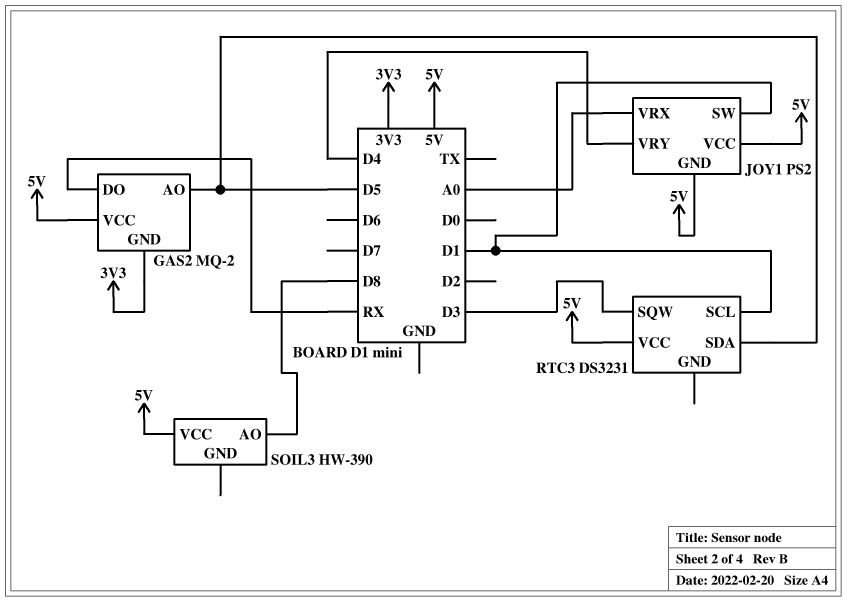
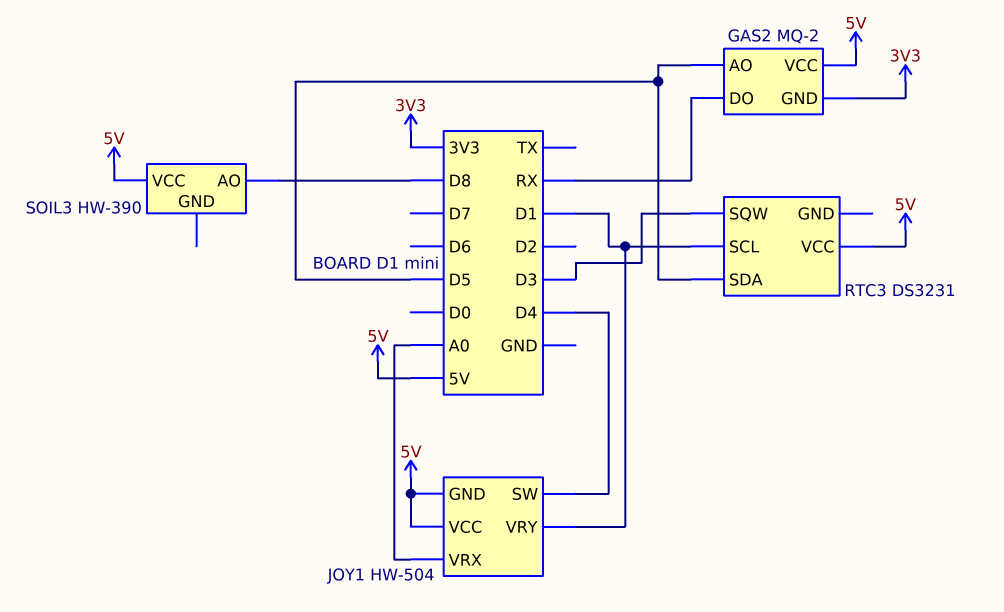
JOY1: PS2 -> HW-504
JOY1 pin SW: D1 -> D4
JOY1 pin VRY: D4 -> D1

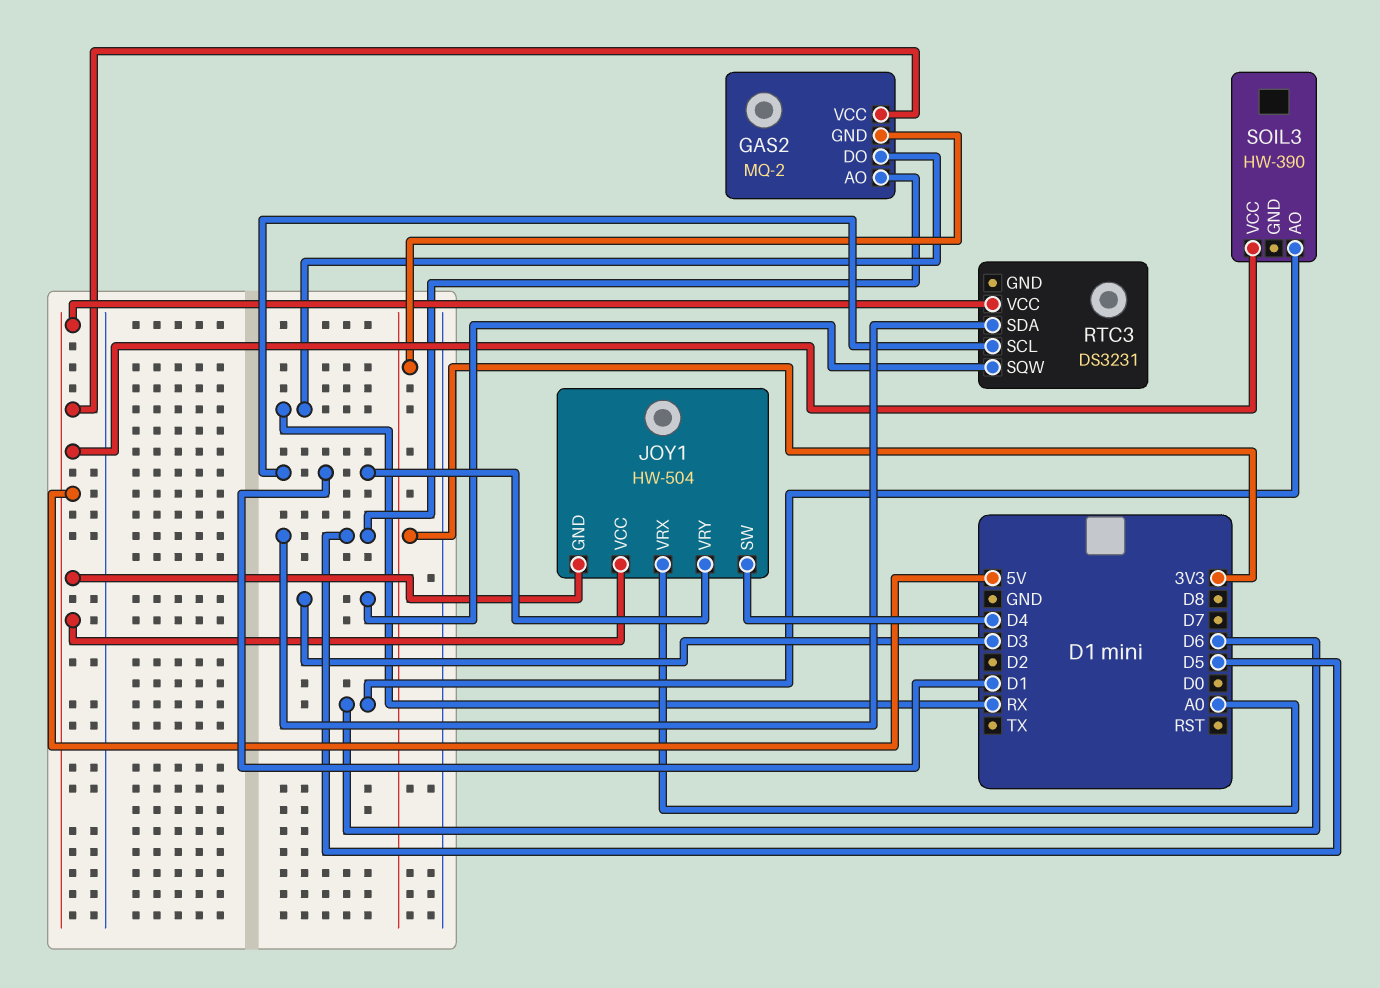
SOIL3 pin AO: D8 -> D6

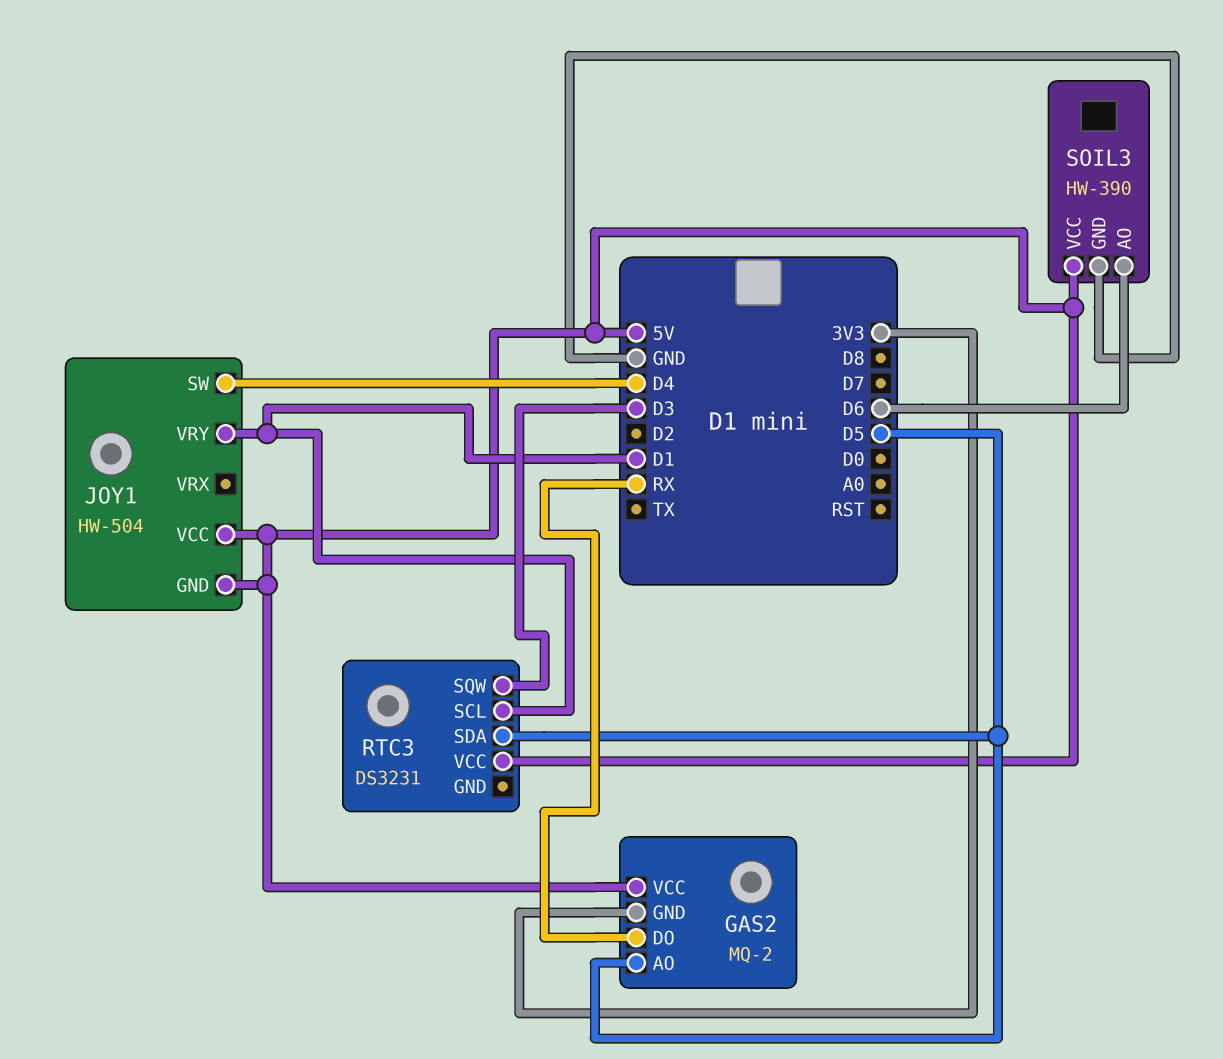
JOY1 pin VRX: A0 -> none
SOIL3 pin GND: none -> GND

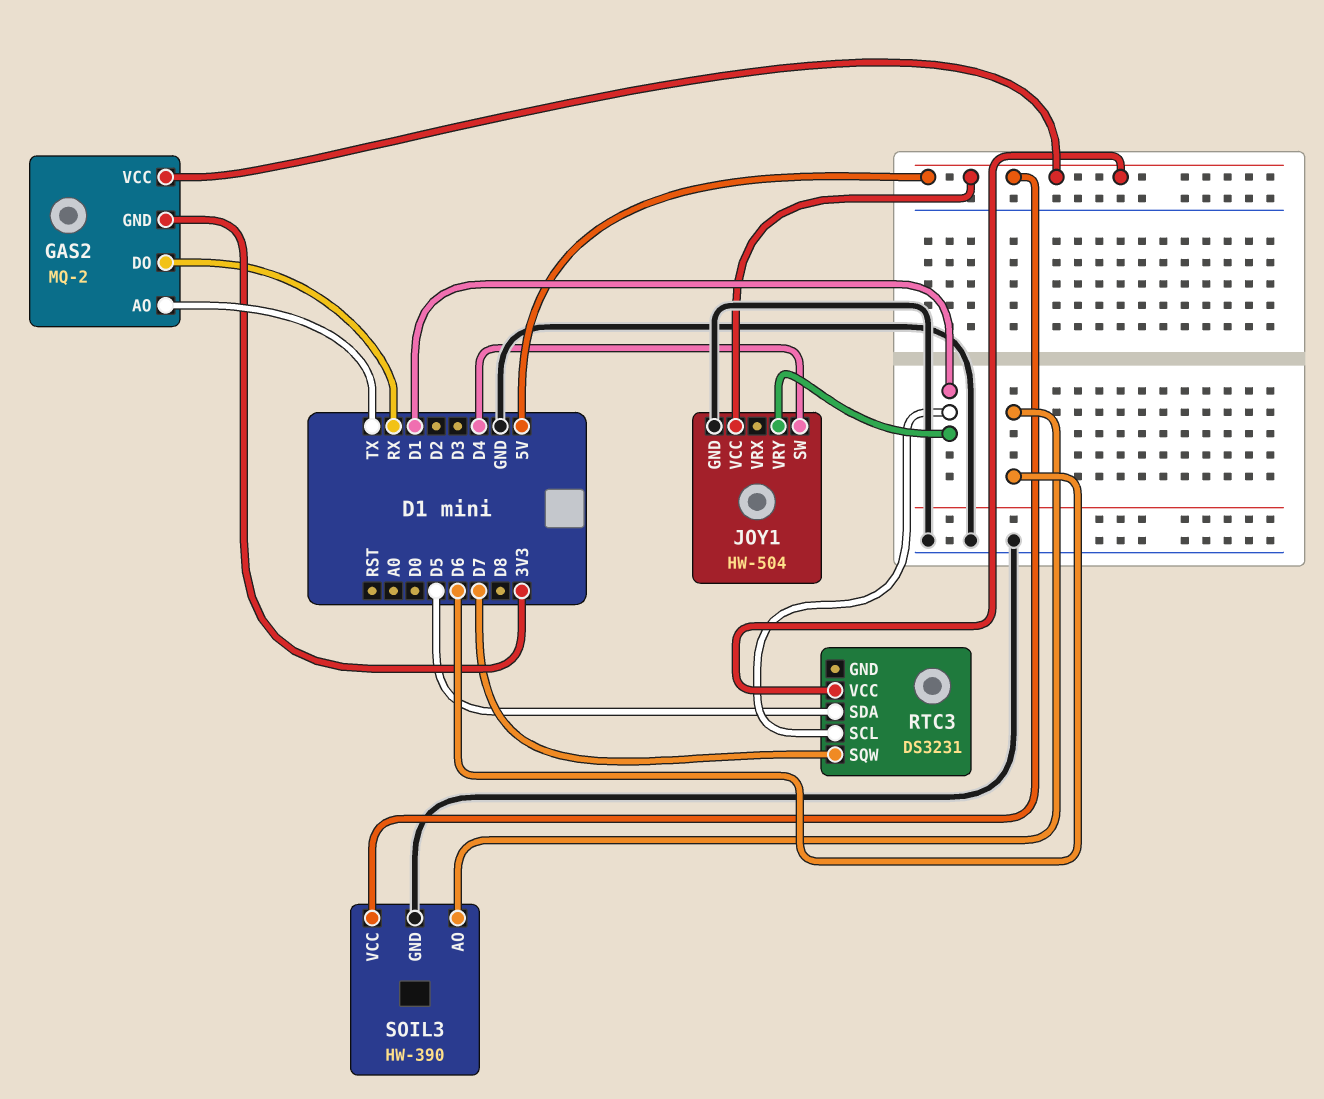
GAS2 pin AO: D5 -> TX
JOY1 pin GND: 5V -> GND
RTC3 pin SQW: D3 -> D7

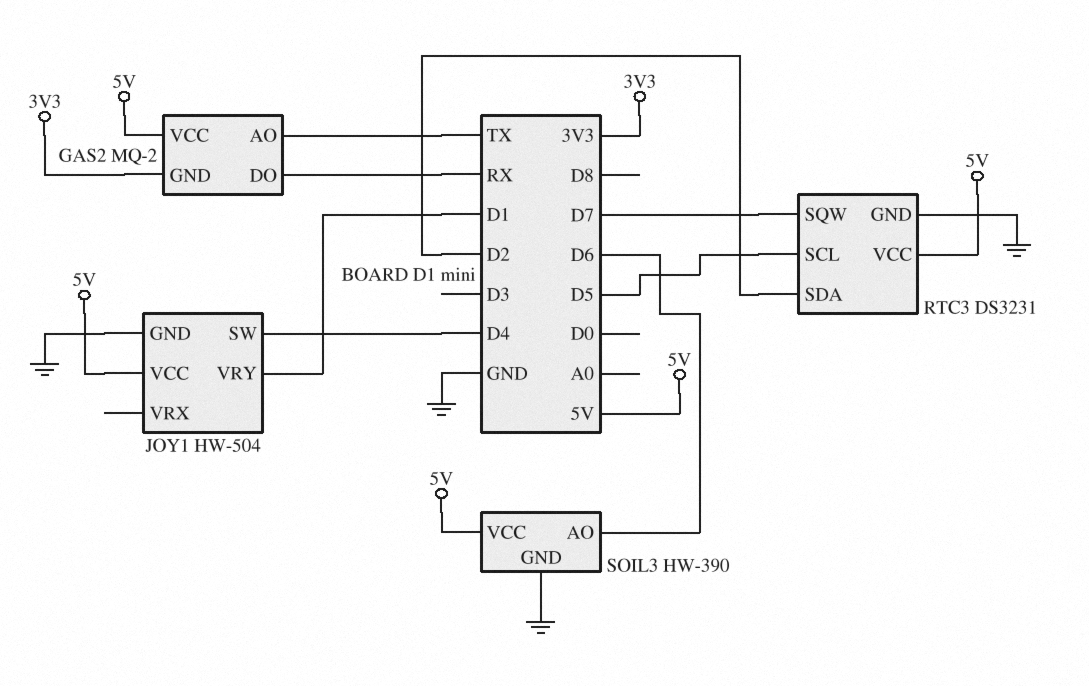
RTC3 pin GND: none -> GND
RTC3 pin SCL: D1 -> D5
RTC3 pin SDA: D5 -> D2

